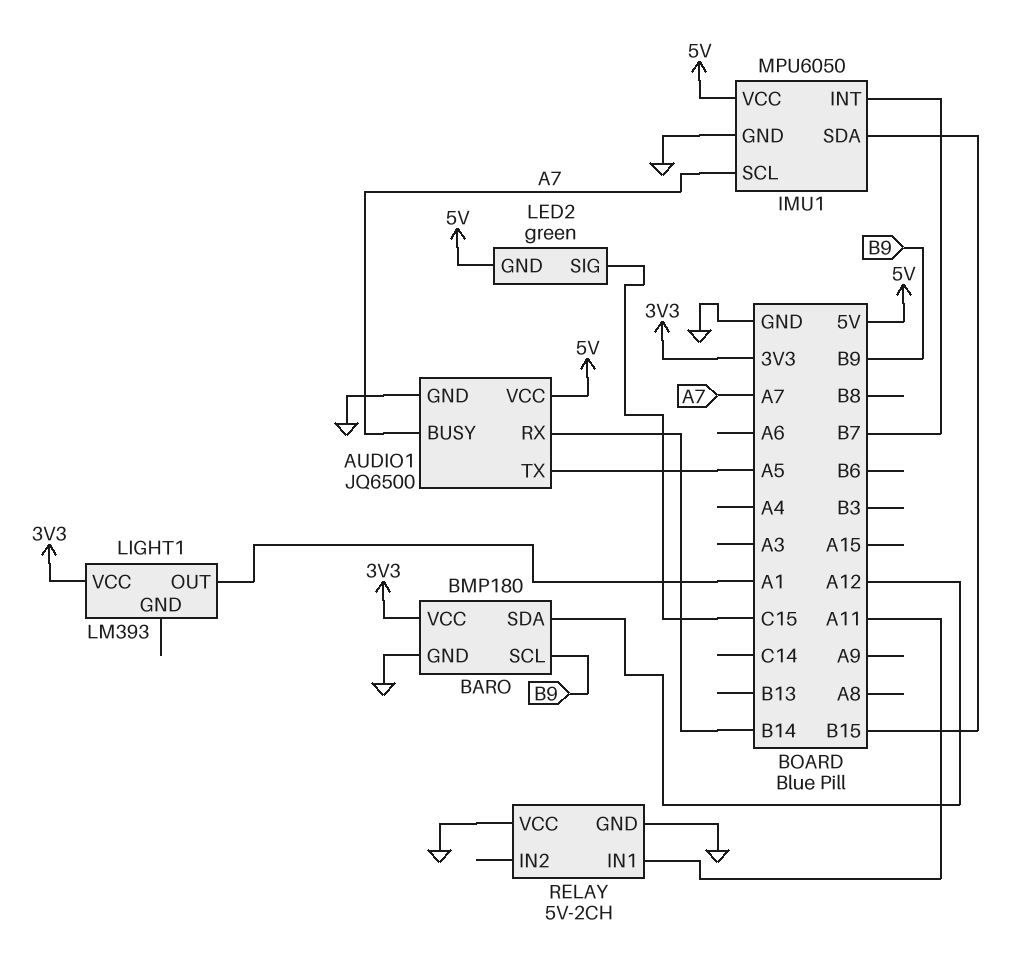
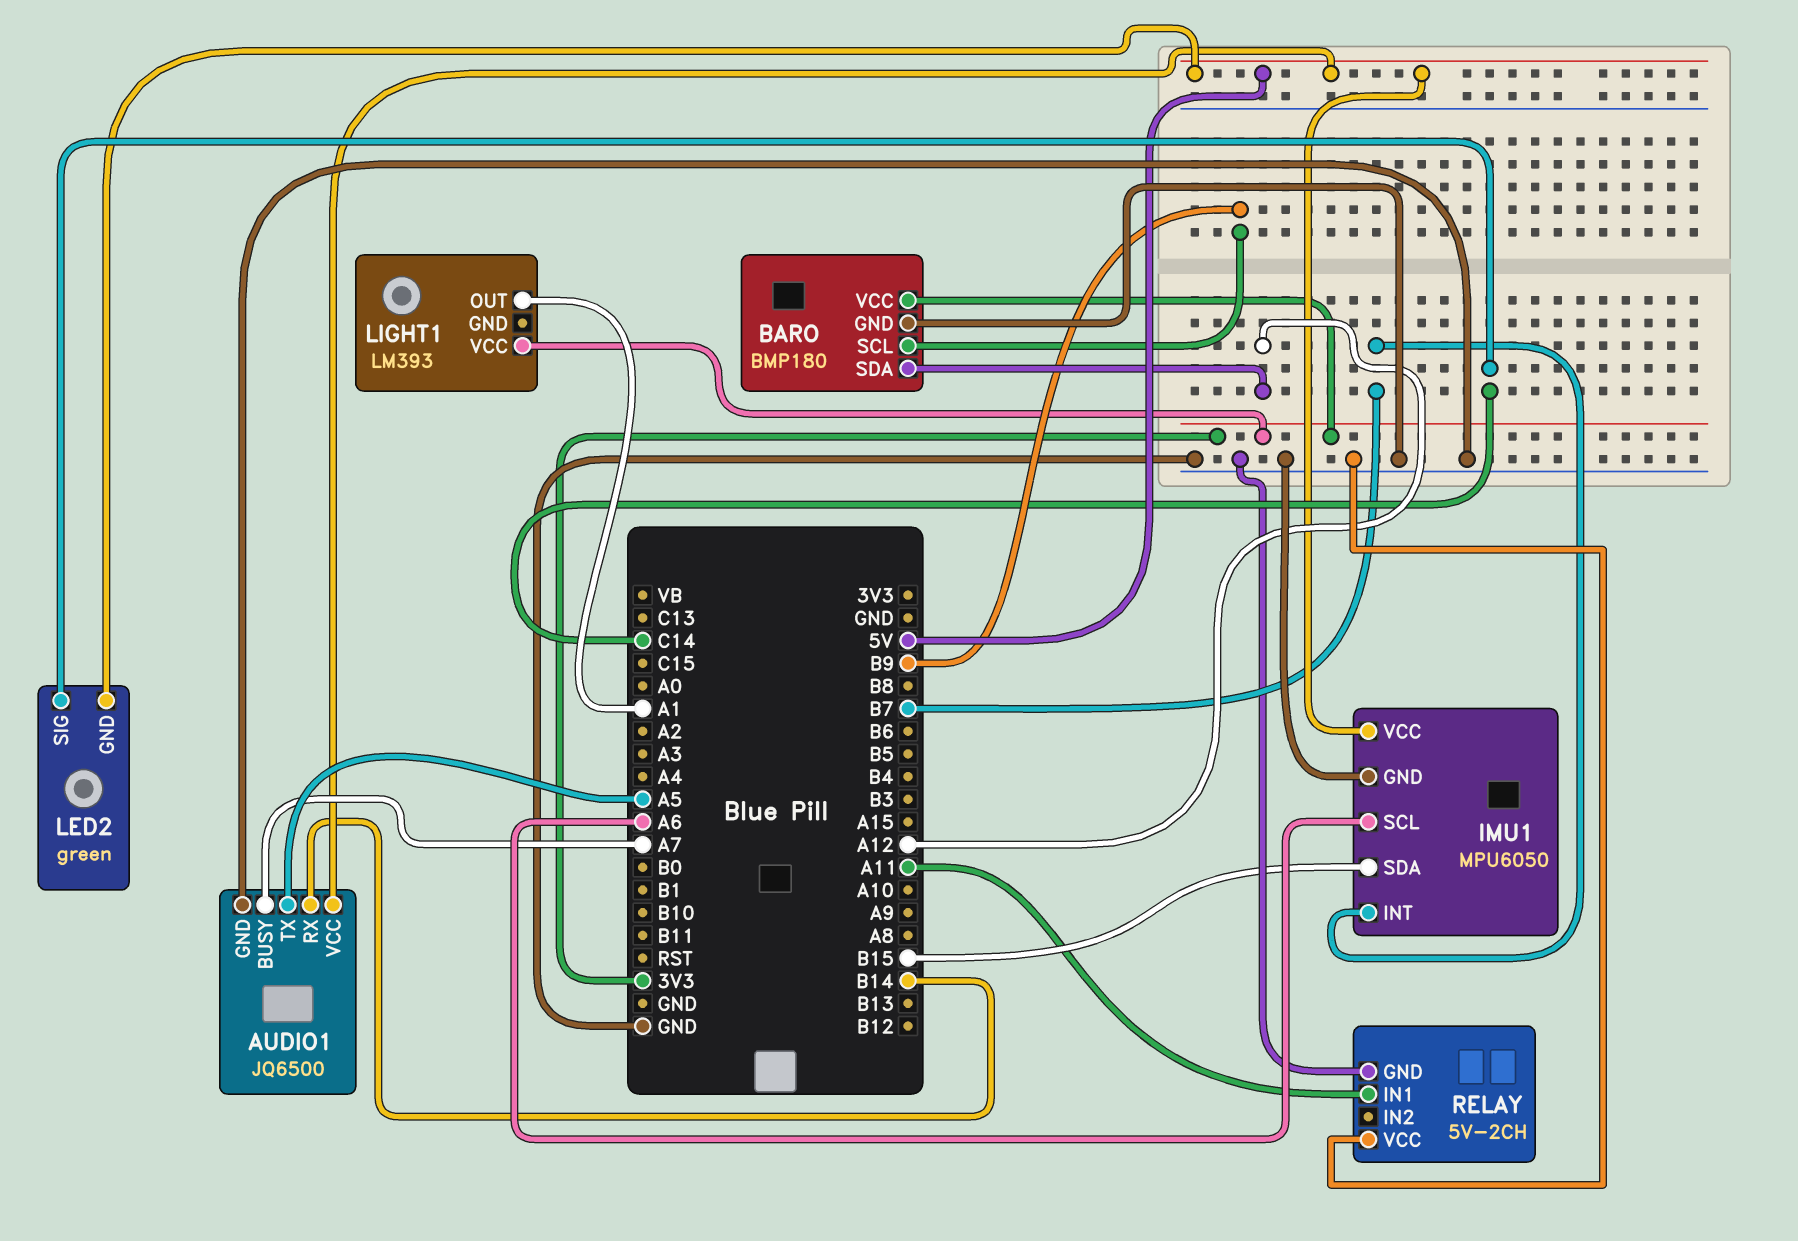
IMU1 pin SCL: A7 -> A6
LED2 pin SIG: C15 -> C14

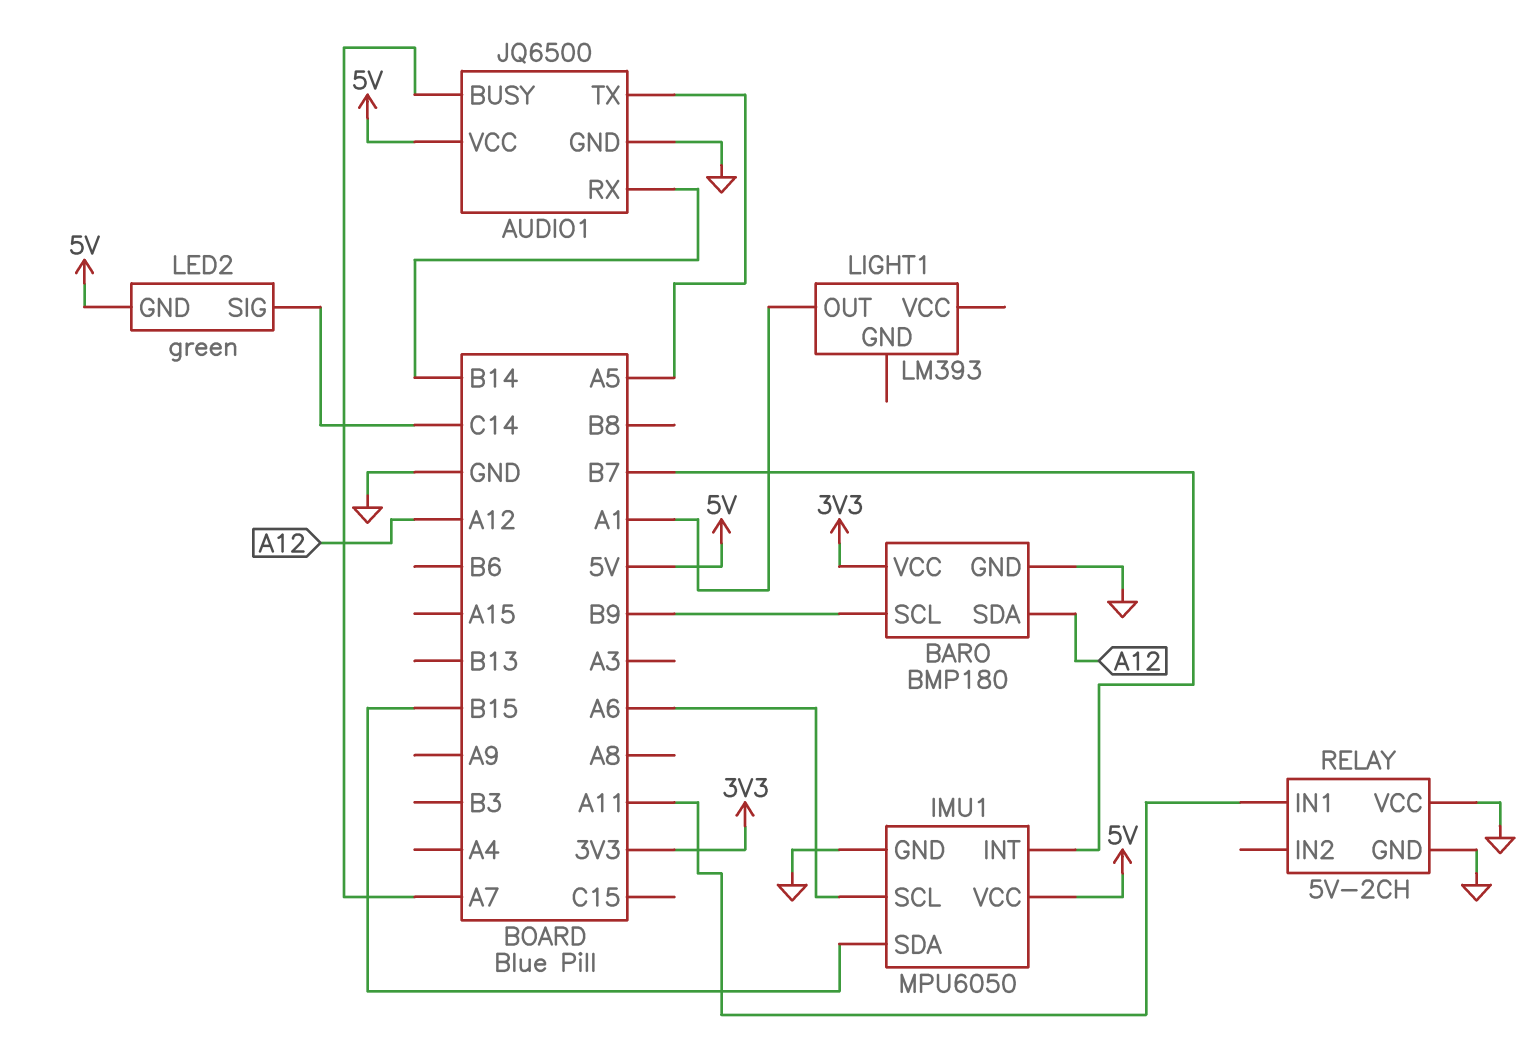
LIGHT1 pin VCC: 3V3 -> none

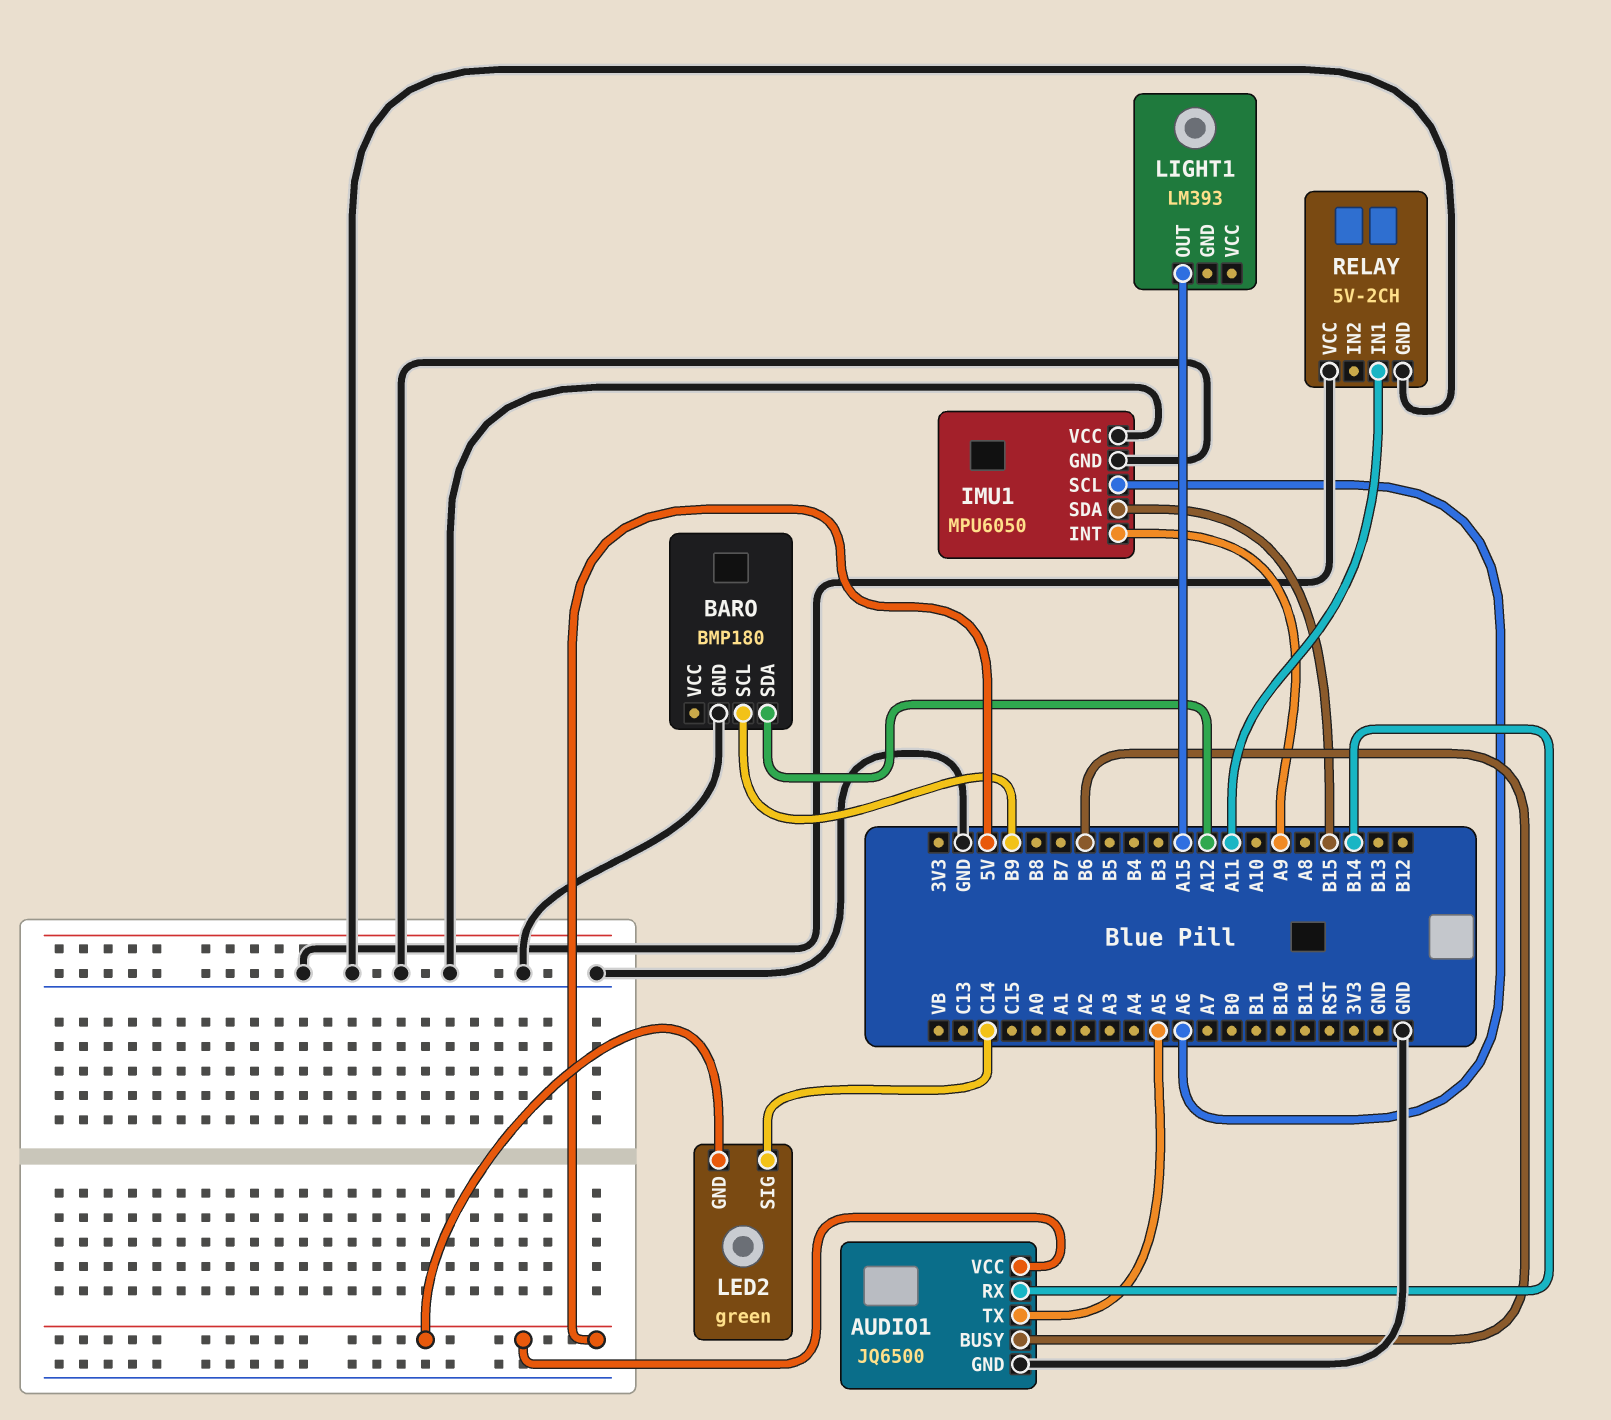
AUDIO1 pin BUSY: A7 -> B6
BARO pin VCC: 3V3 -> none
IMU1 pin INT: B7 -> A9
IMU1 pin VCC: 5V -> GND
LIGHT1 pin OUT: A1 -> A15

